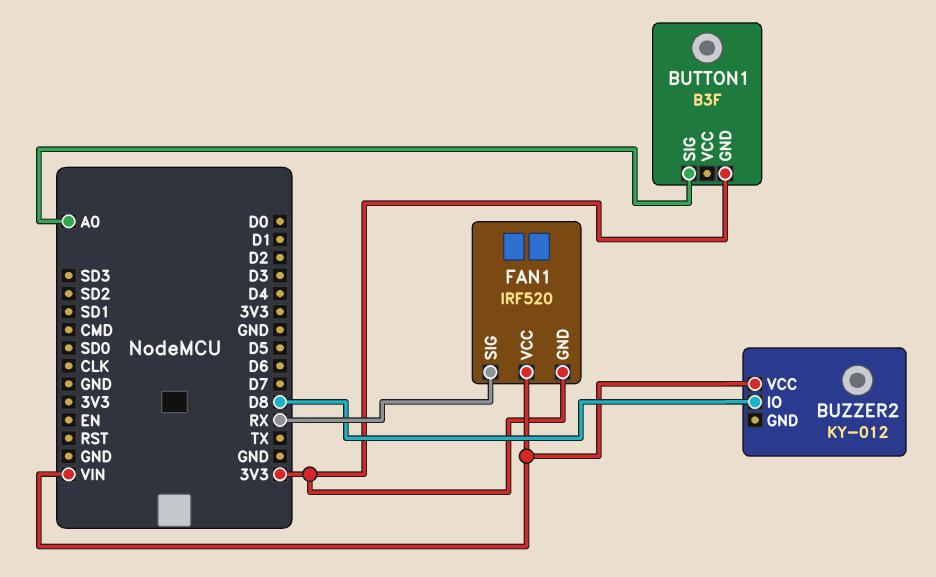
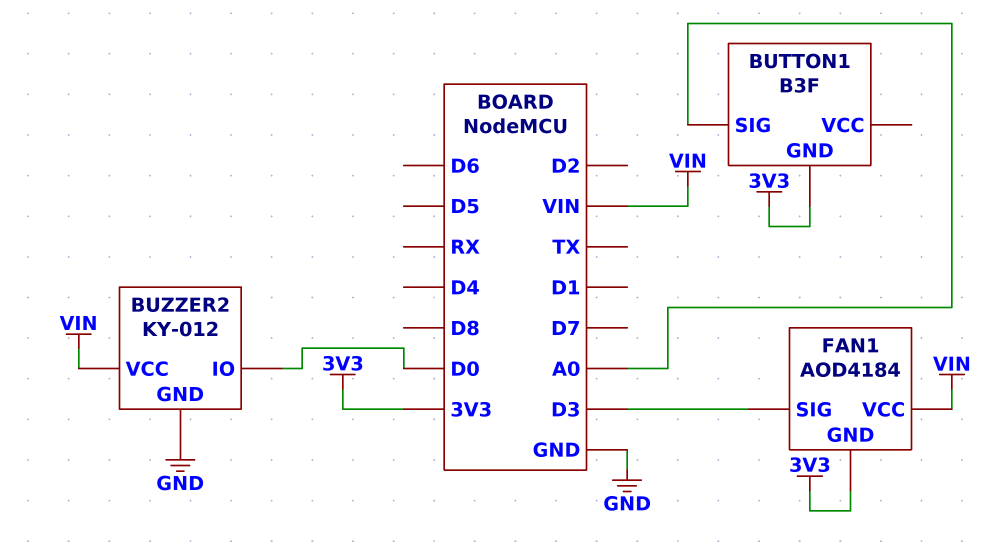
BUZZER2 pin GND: none -> GND
BUZZER2 pin IO: D8 -> D0
FAN1: IRF520 -> AOD4184
FAN1 pin SIG: RX -> D3

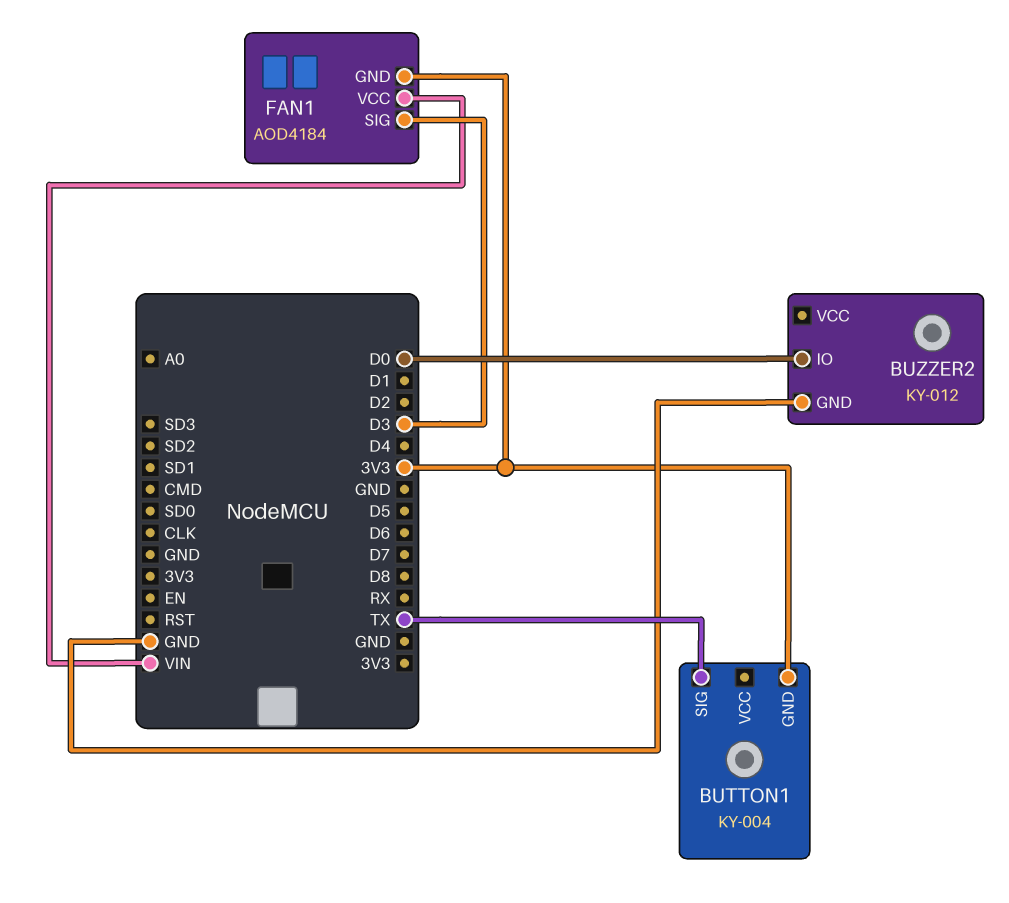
BUTTON1: B3F -> KY-004
BUTTON1 pin SIG: A0 -> TX
BUZZER2 pin VCC: VIN -> none

